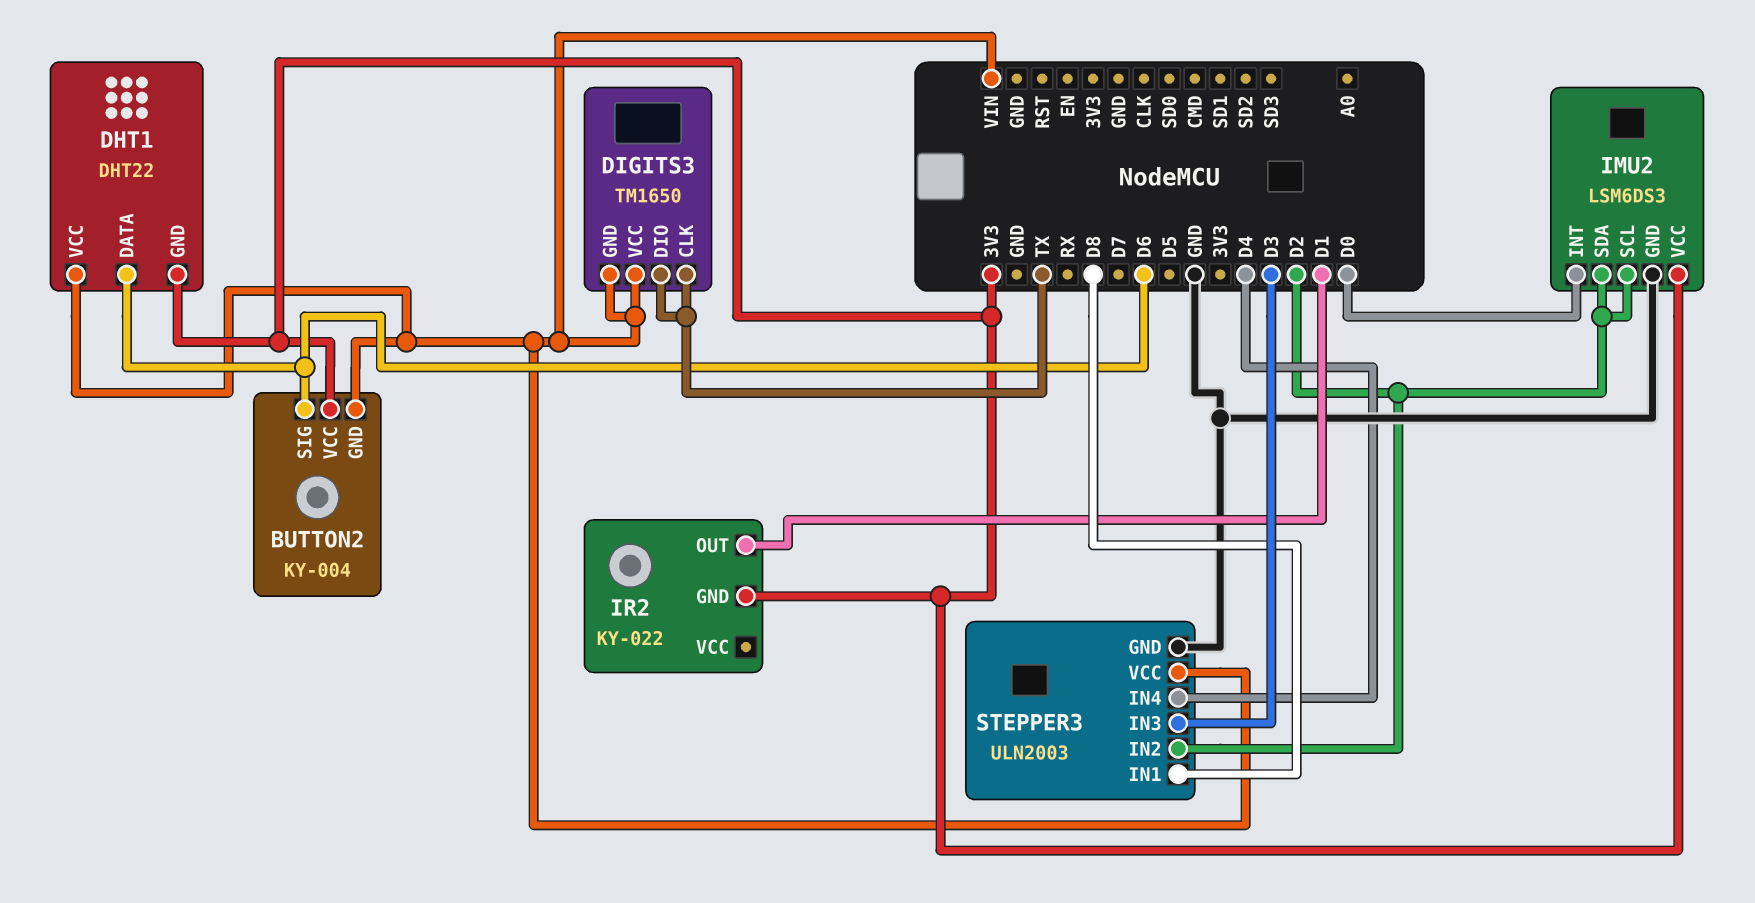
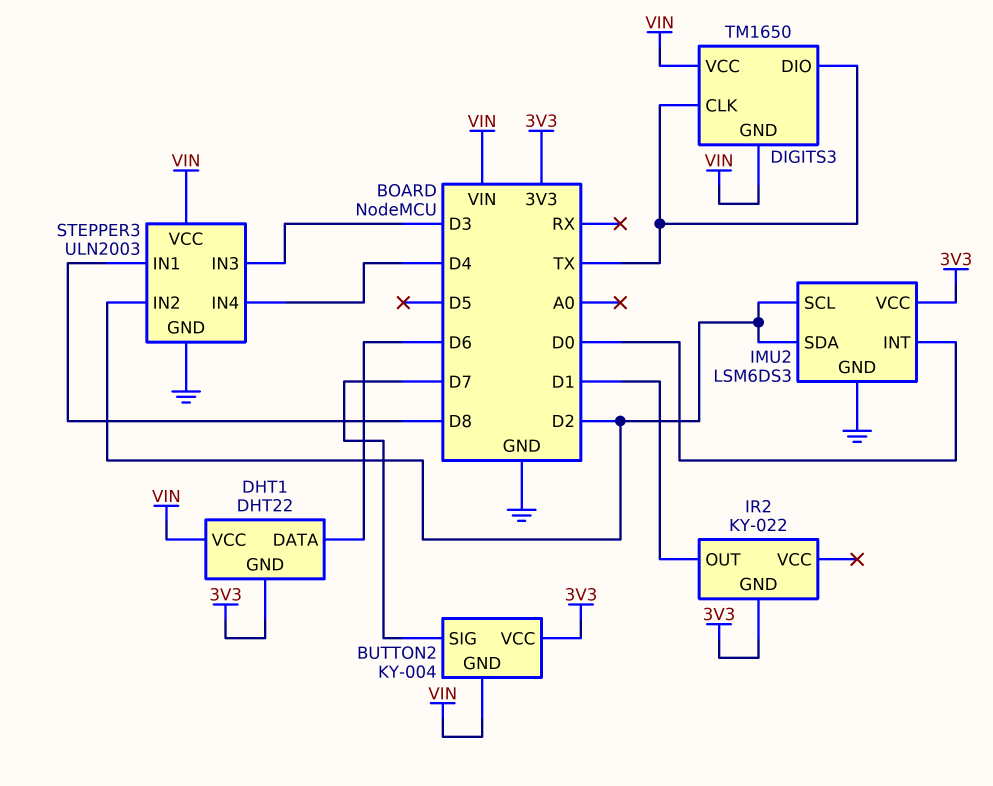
BUTTON2 pin SIG: D6 -> D7

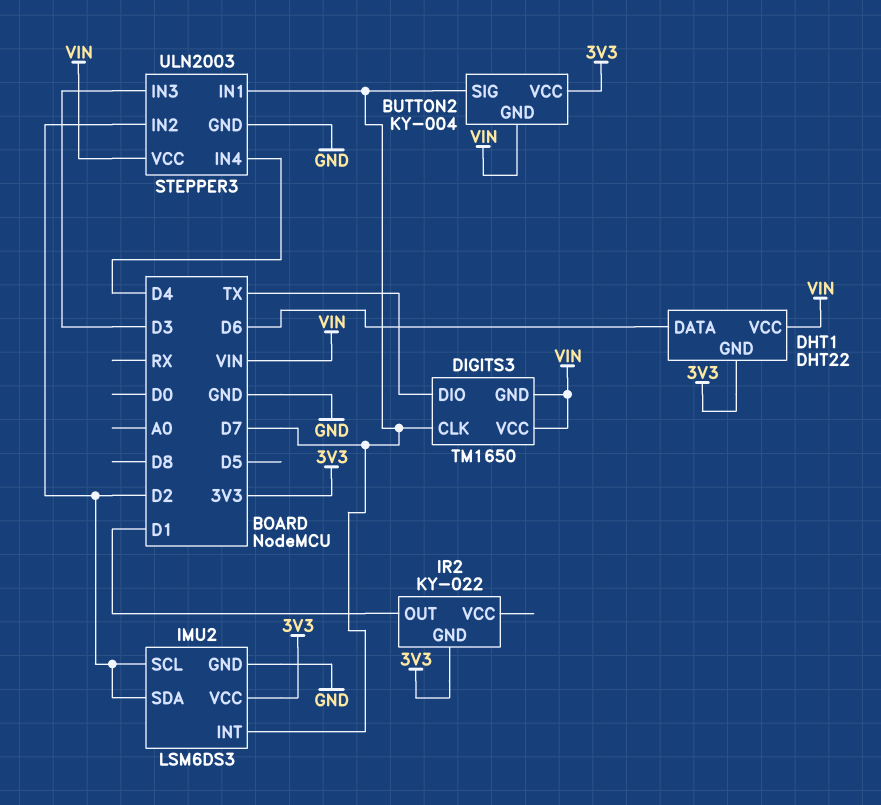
DIGITS3 pin CLK: TX -> D7
IMU2 pin INT: D0 -> D7
STEPPER3 pin IN1: D8 -> D7

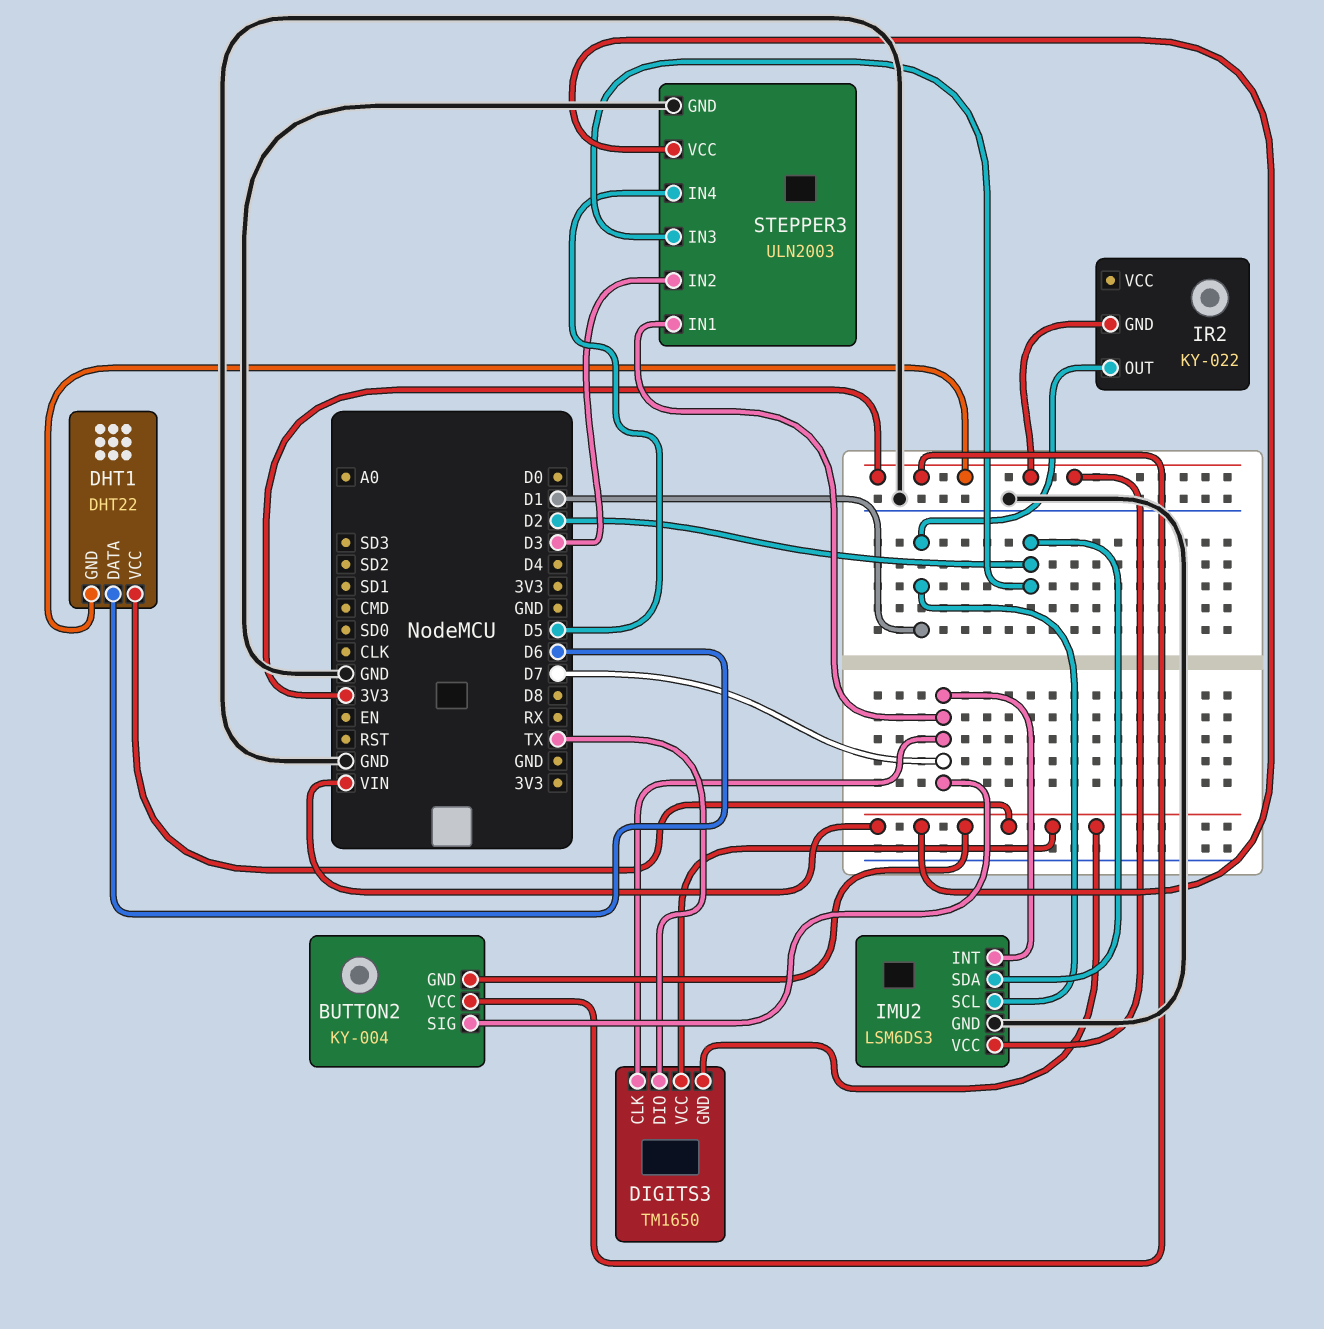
IMU2 pin SCL: D2 -> D1
STEPPER3 pin IN2: D2 -> D3
STEPPER3 pin IN3: D3 -> D2
STEPPER3 pin IN4: D4 -> D5

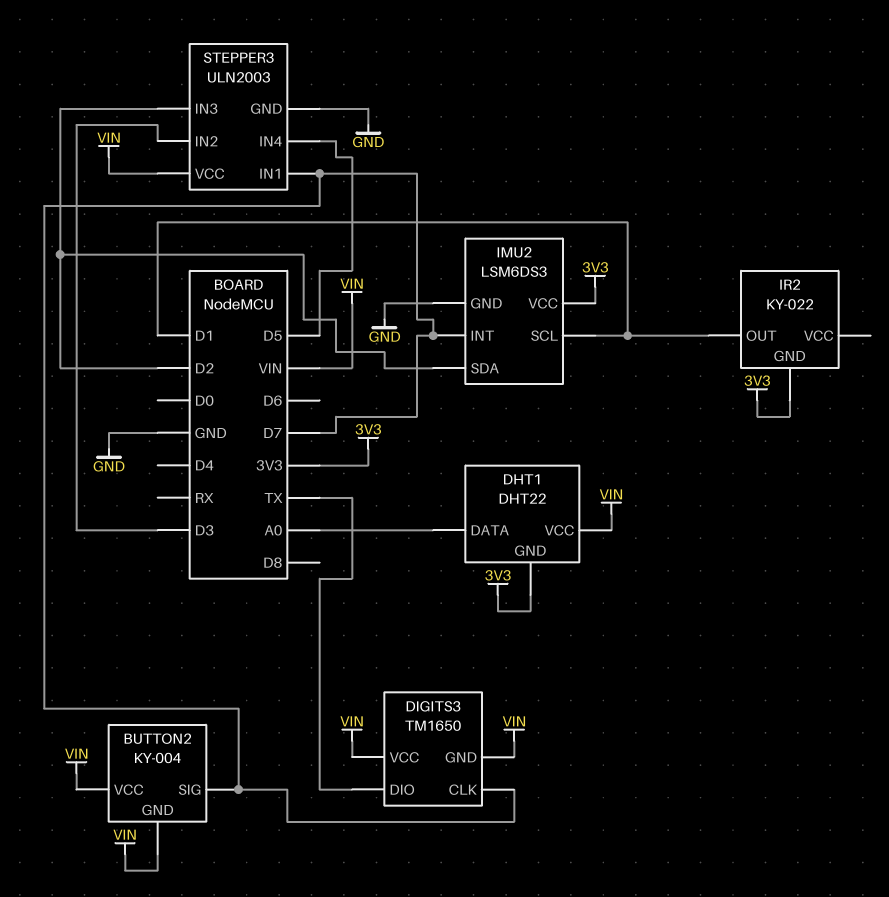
BUTTON2 pin VCC: 3V3 -> VIN
DHT1 pin DATA: D6 -> A0

